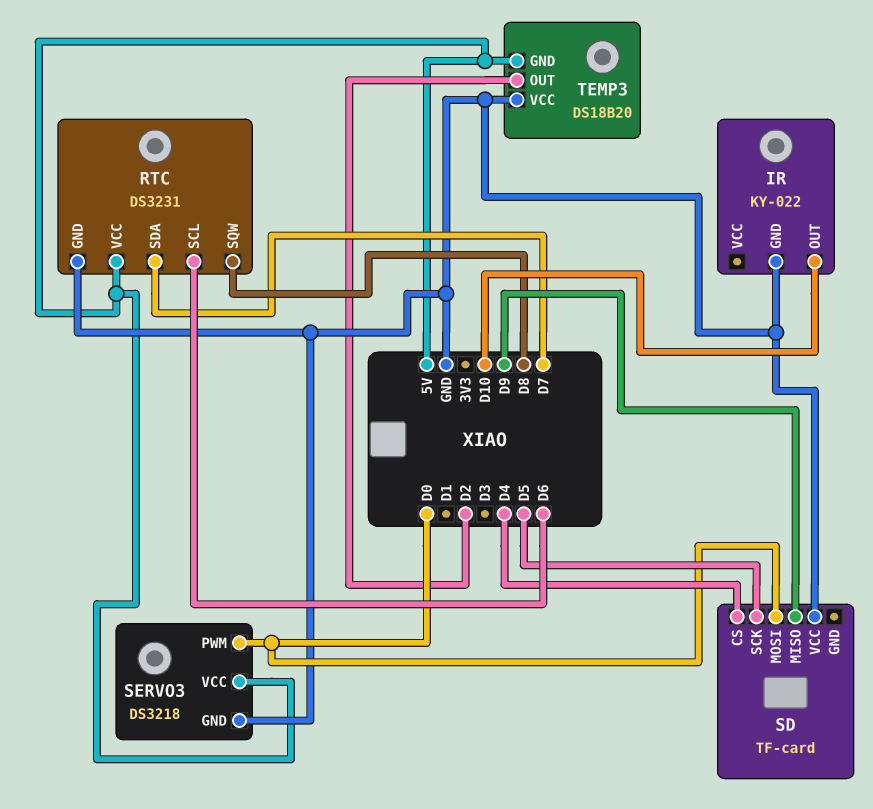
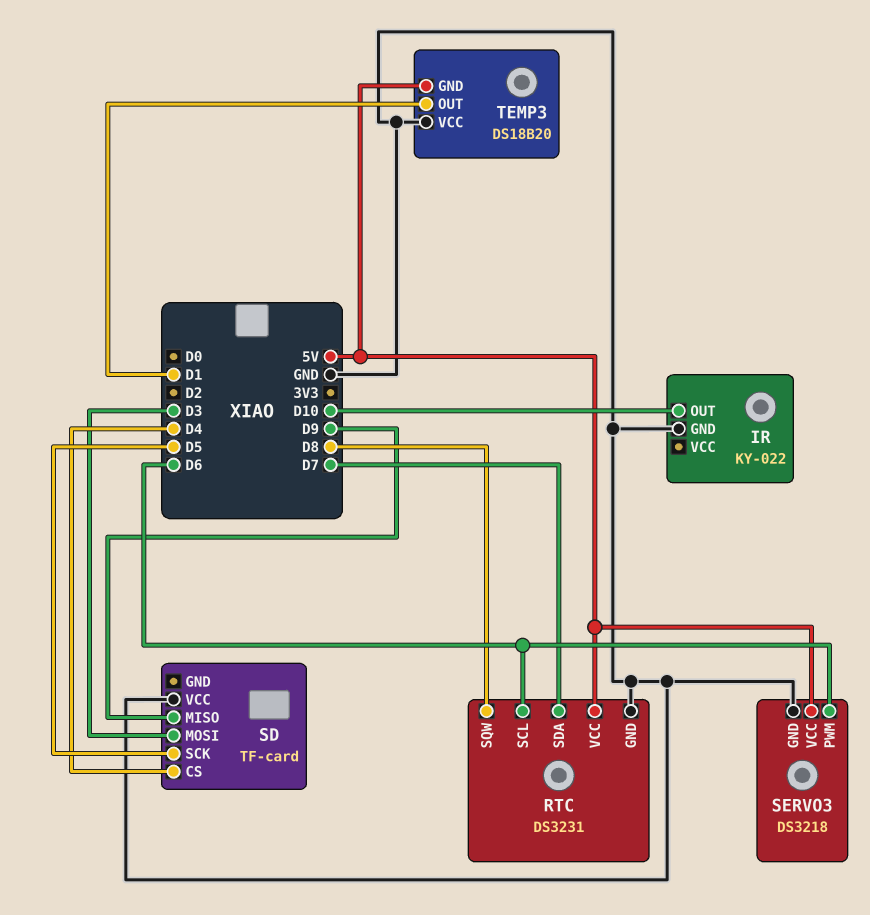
SD pin MOSI: D0 -> D3
SERVO3 pin PWM: D0 -> D6
TEMP3 pin OUT: D2 -> D1

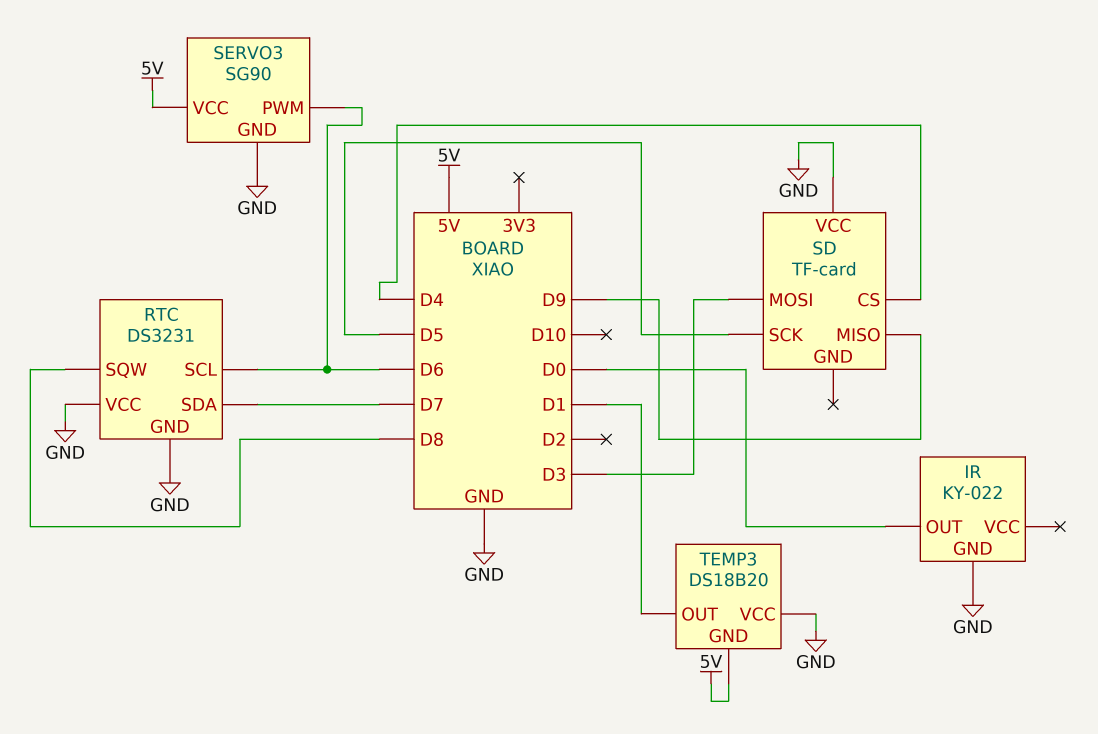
IR pin OUT: D10 -> D0
RTC pin VCC: 5V -> GND
SERVO3: DS3218 -> SG90

